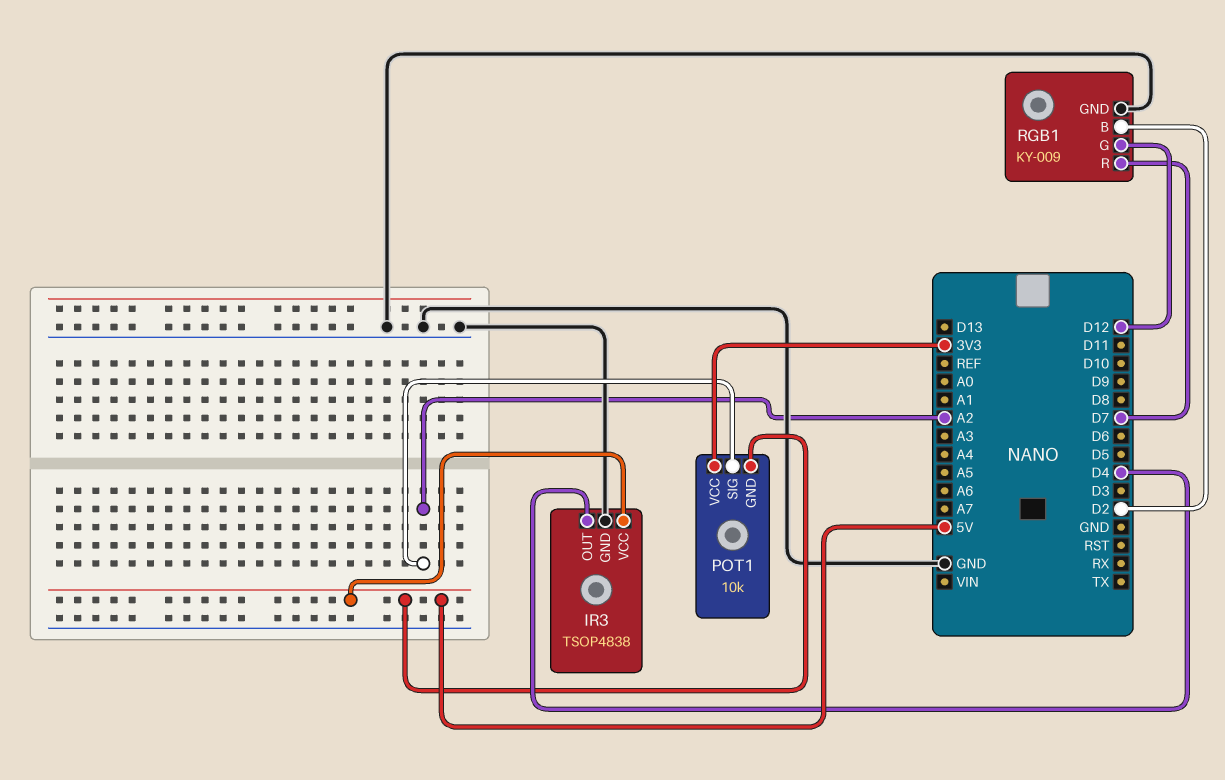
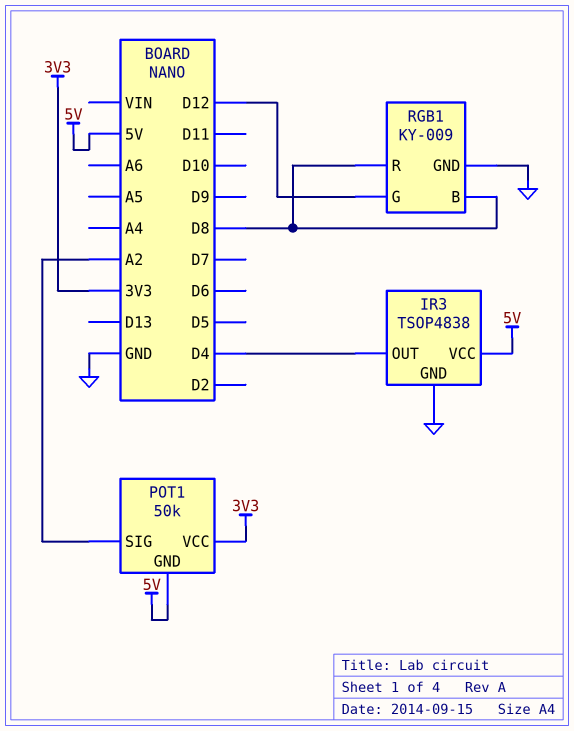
POT1: 10k -> 50k
RGB1 pin B: D2 -> D8
RGB1 pin R: D7 -> D8

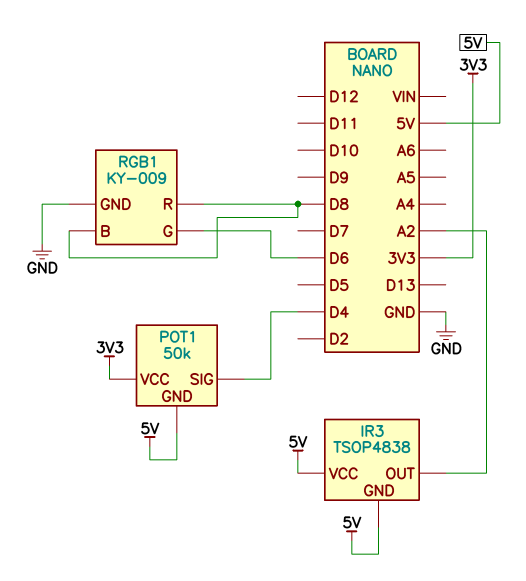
IR3 pin GND: GND -> 5V
IR3 pin OUT: D4 -> A2
POT1 pin SIG: A2 -> D4
RGB1 pin G: D12 -> D6

